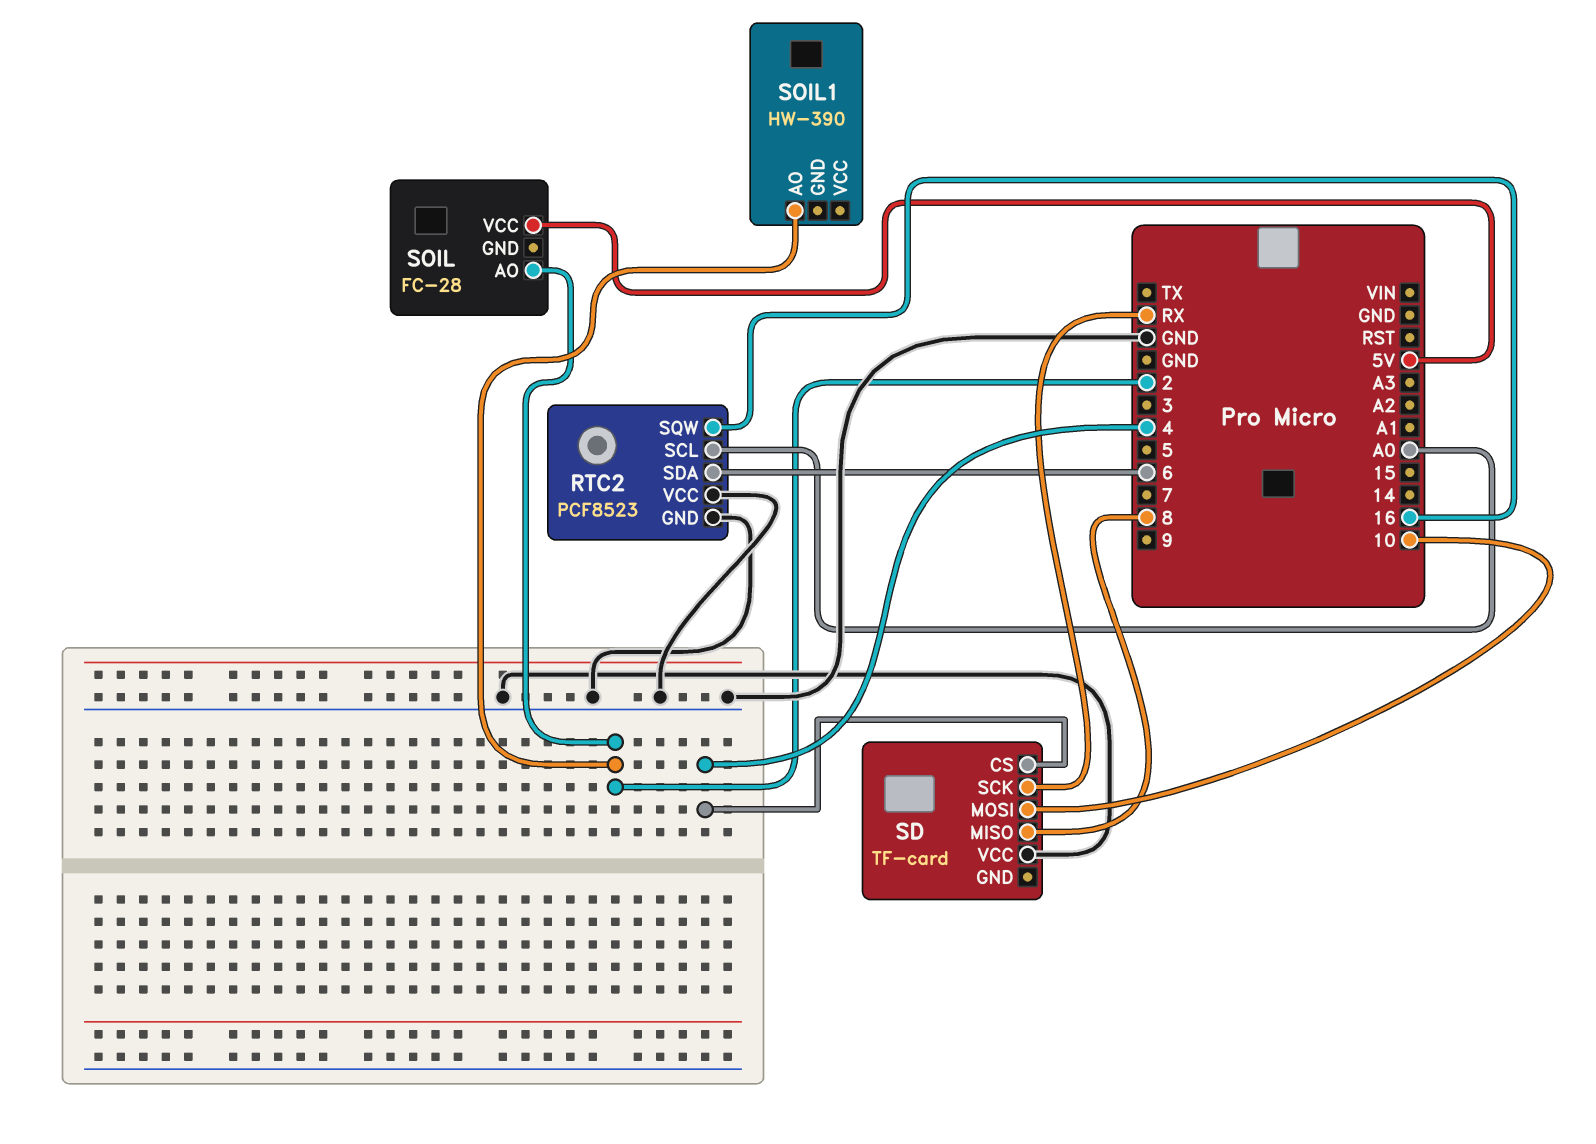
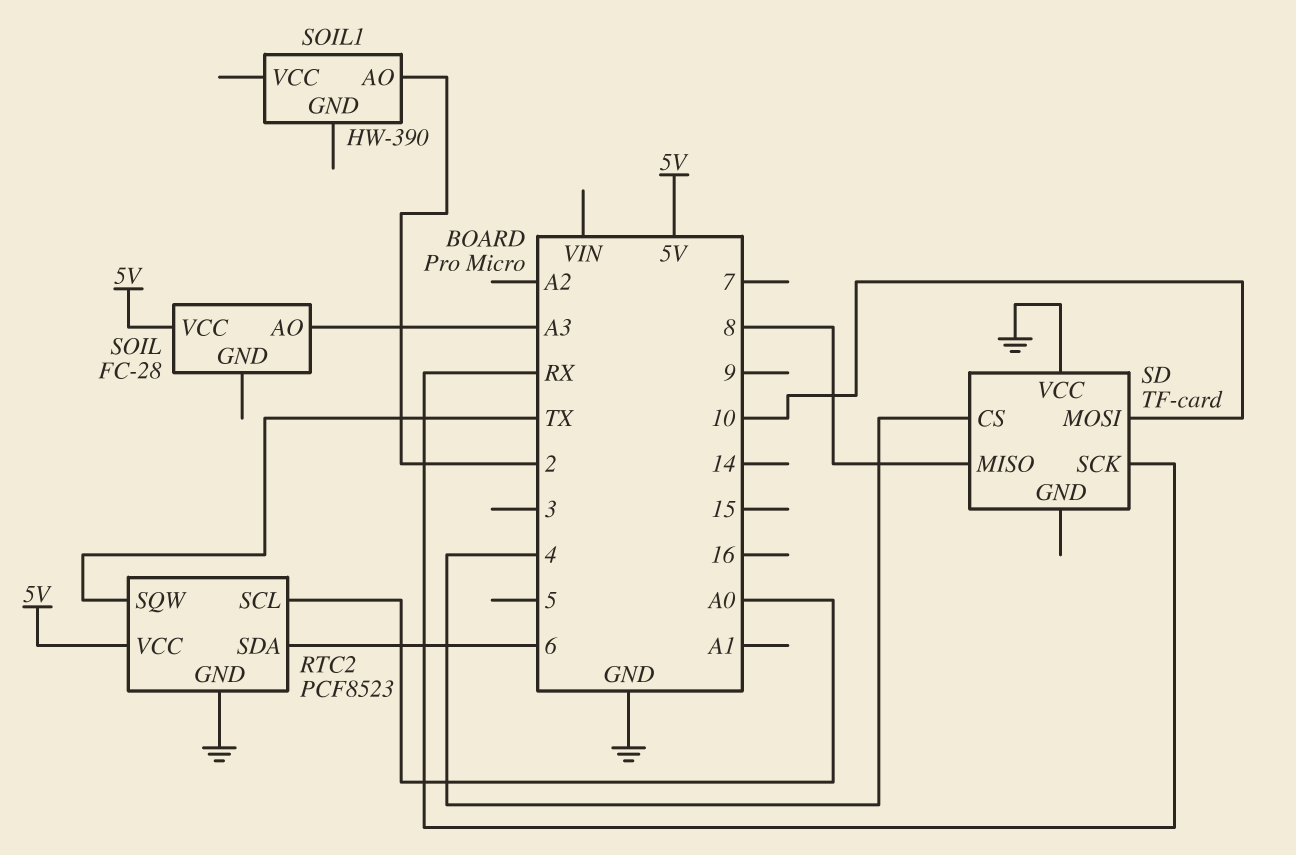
RTC2 pin SQW: 16 -> TX
RTC2 pin VCC: GND -> 5V
SOIL pin AO: 2 -> A3

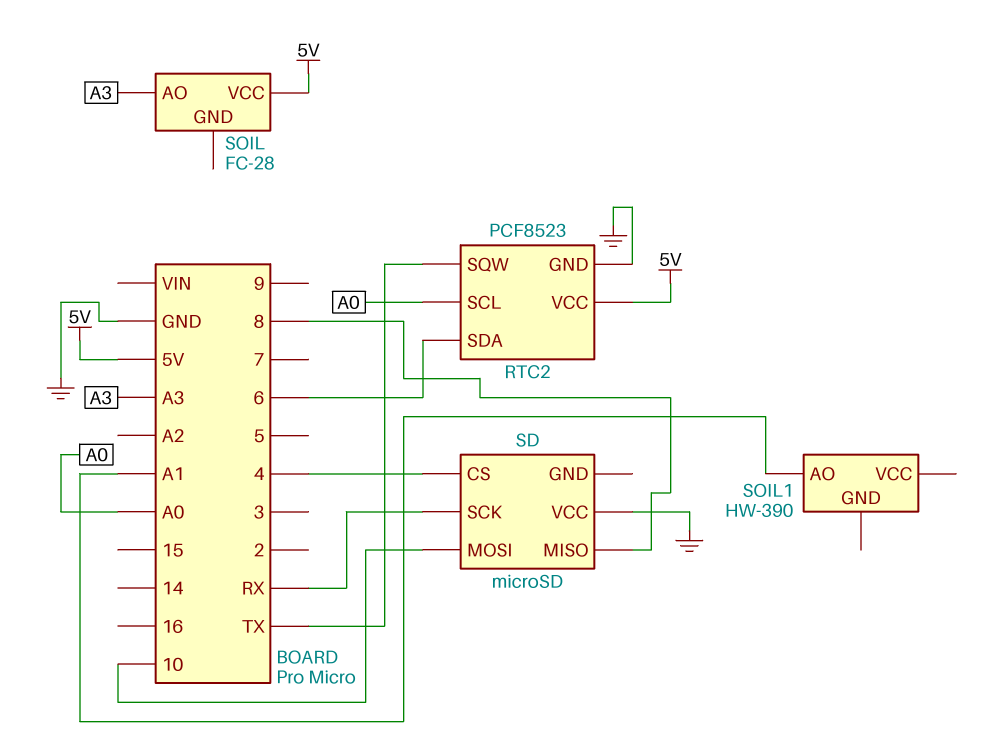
SD: TF-card -> microSD
SOIL1 pin AO: 2 -> A1

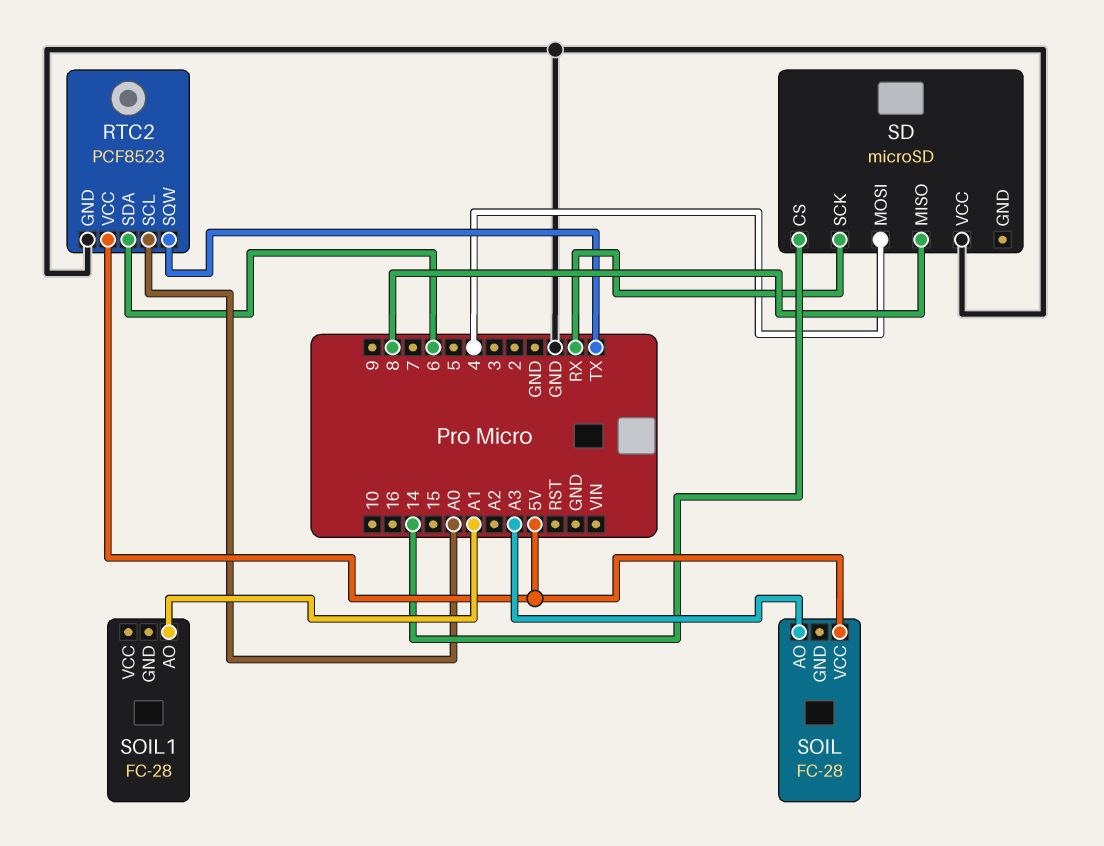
SD pin CS: 4 -> 14
SD pin MOSI: 10 -> 4
SOIL1: HW-390 -> FC-28

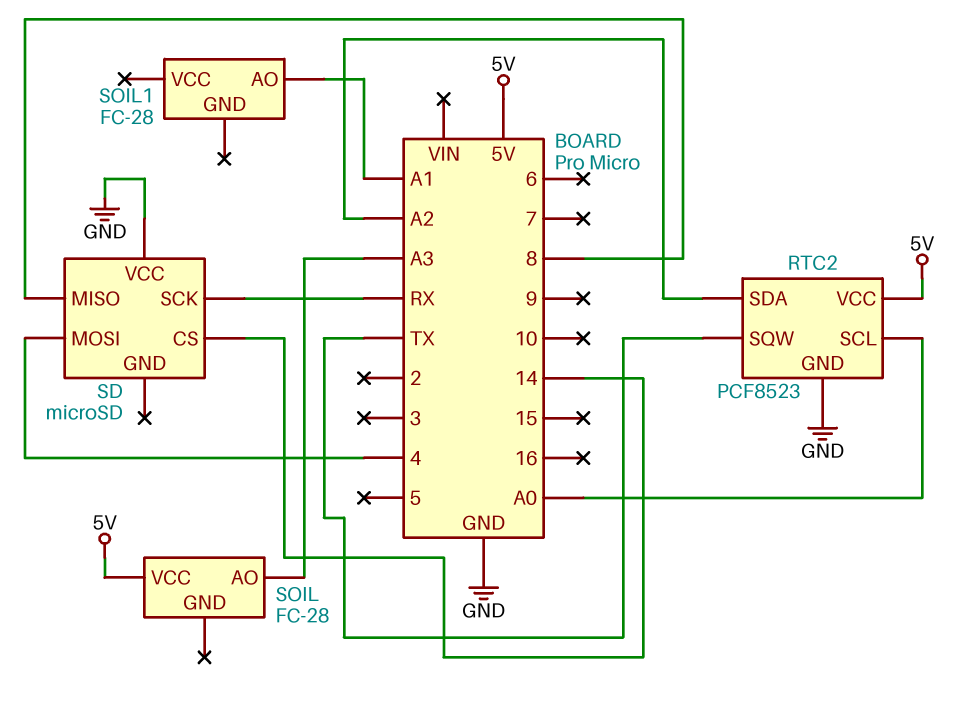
RTC2 pin SDA: 6 -> A2

